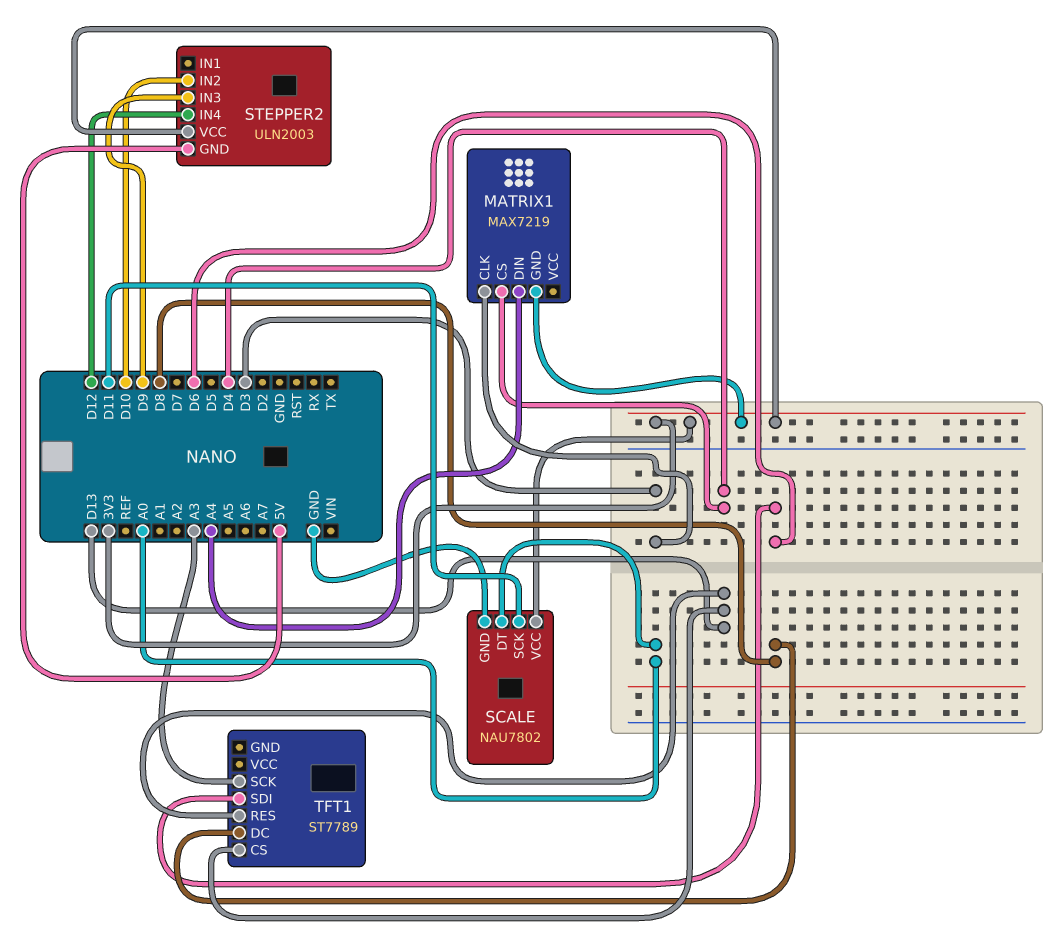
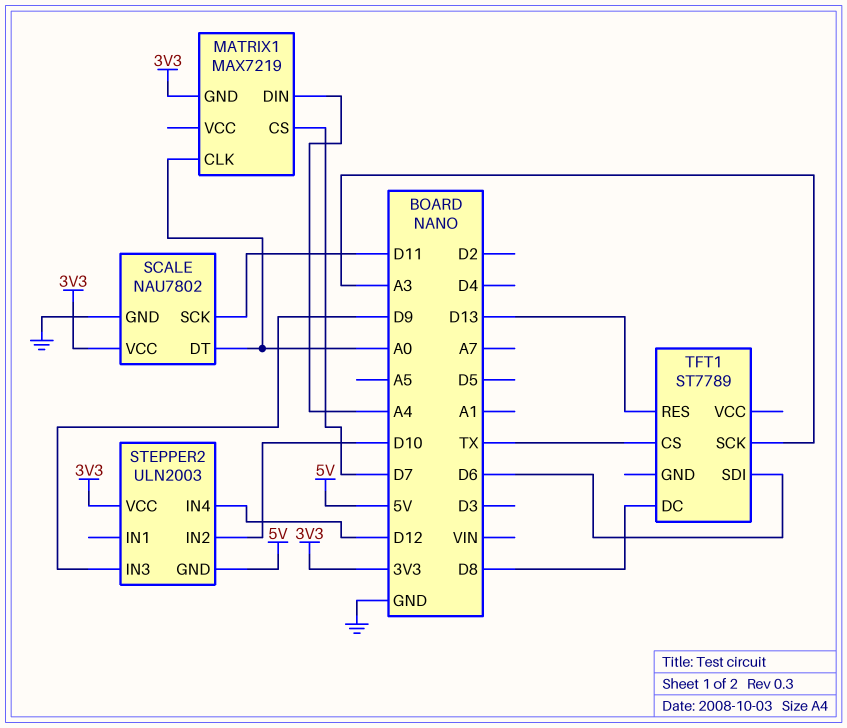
MATRIX1 pin CLK: D3 -> A0
MATRIX1 pin CS: D4 -> D7
TFT1 pin CS: D13 -> TX

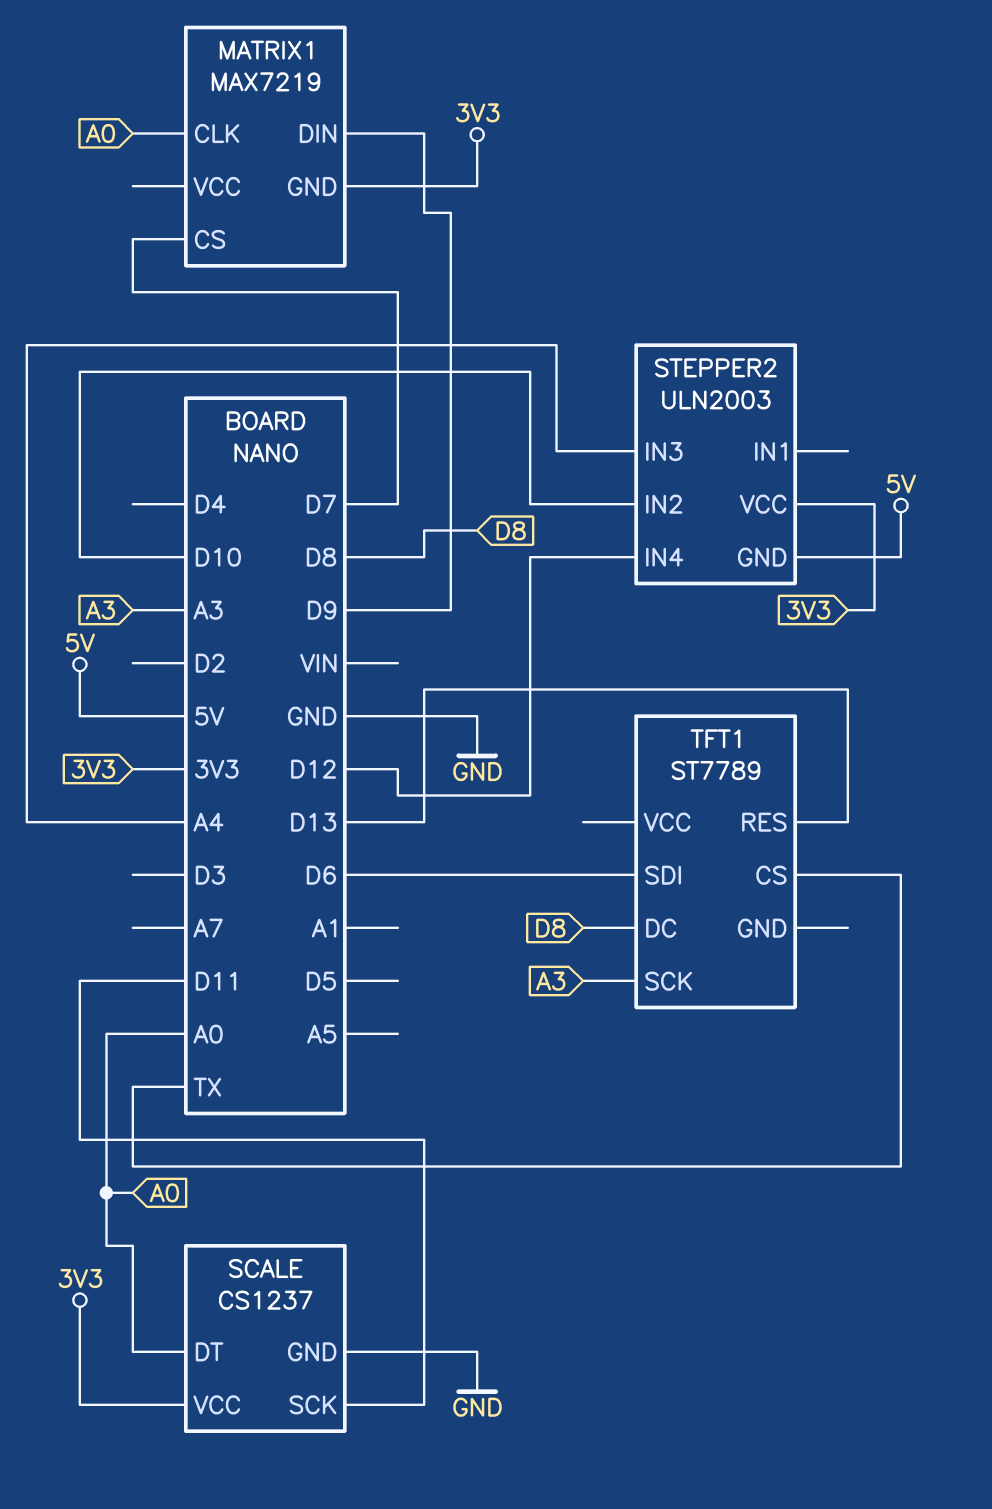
MATRIX1 pin DIN: A4 -> D9
SCALE: NAU7802 -> CS1237
STEPPER2 pin IN3: D9 -> A4

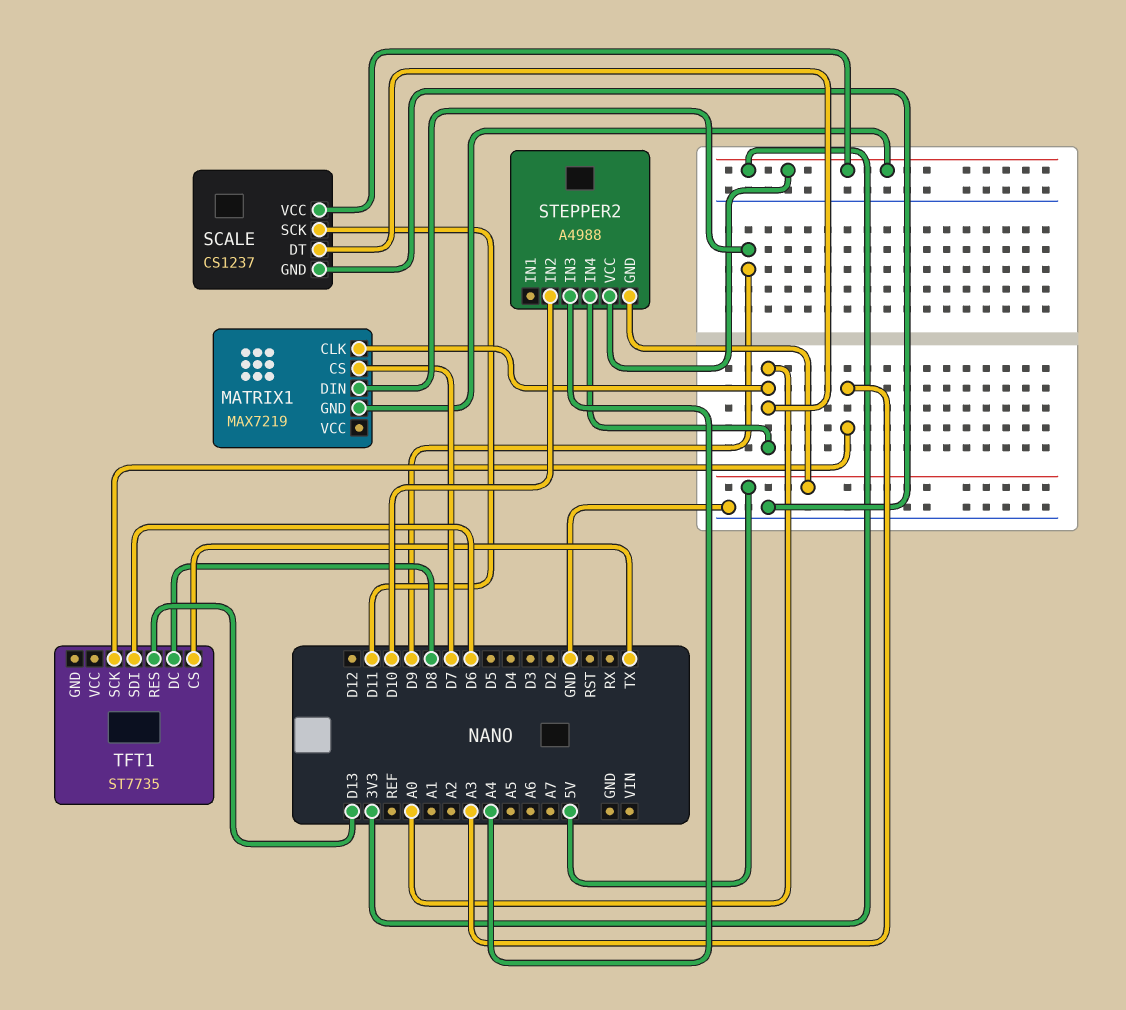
STEPPER2: ULN2003 -> A4988
STEPPER2 pin IN4: D12 -> A0
TFT1: ST7789 -> ST7735

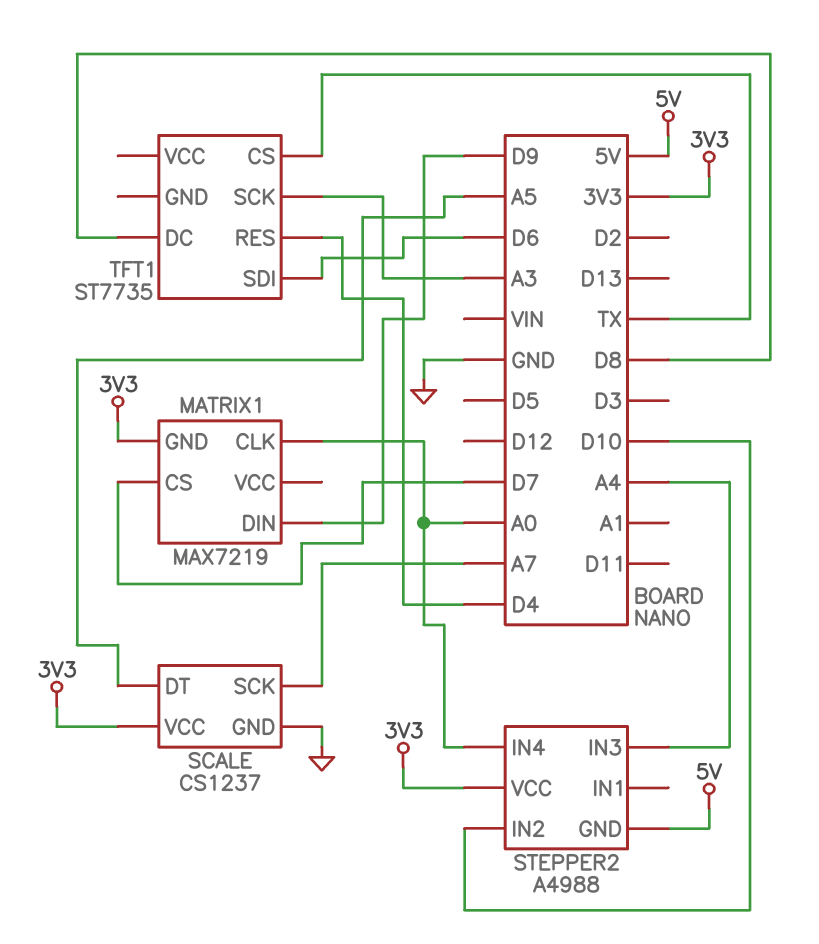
SCALE pin DT: A0 -> A5
SCALE pin SCK: D11 -> A7
TFT1 pin RES: D13 -> D4

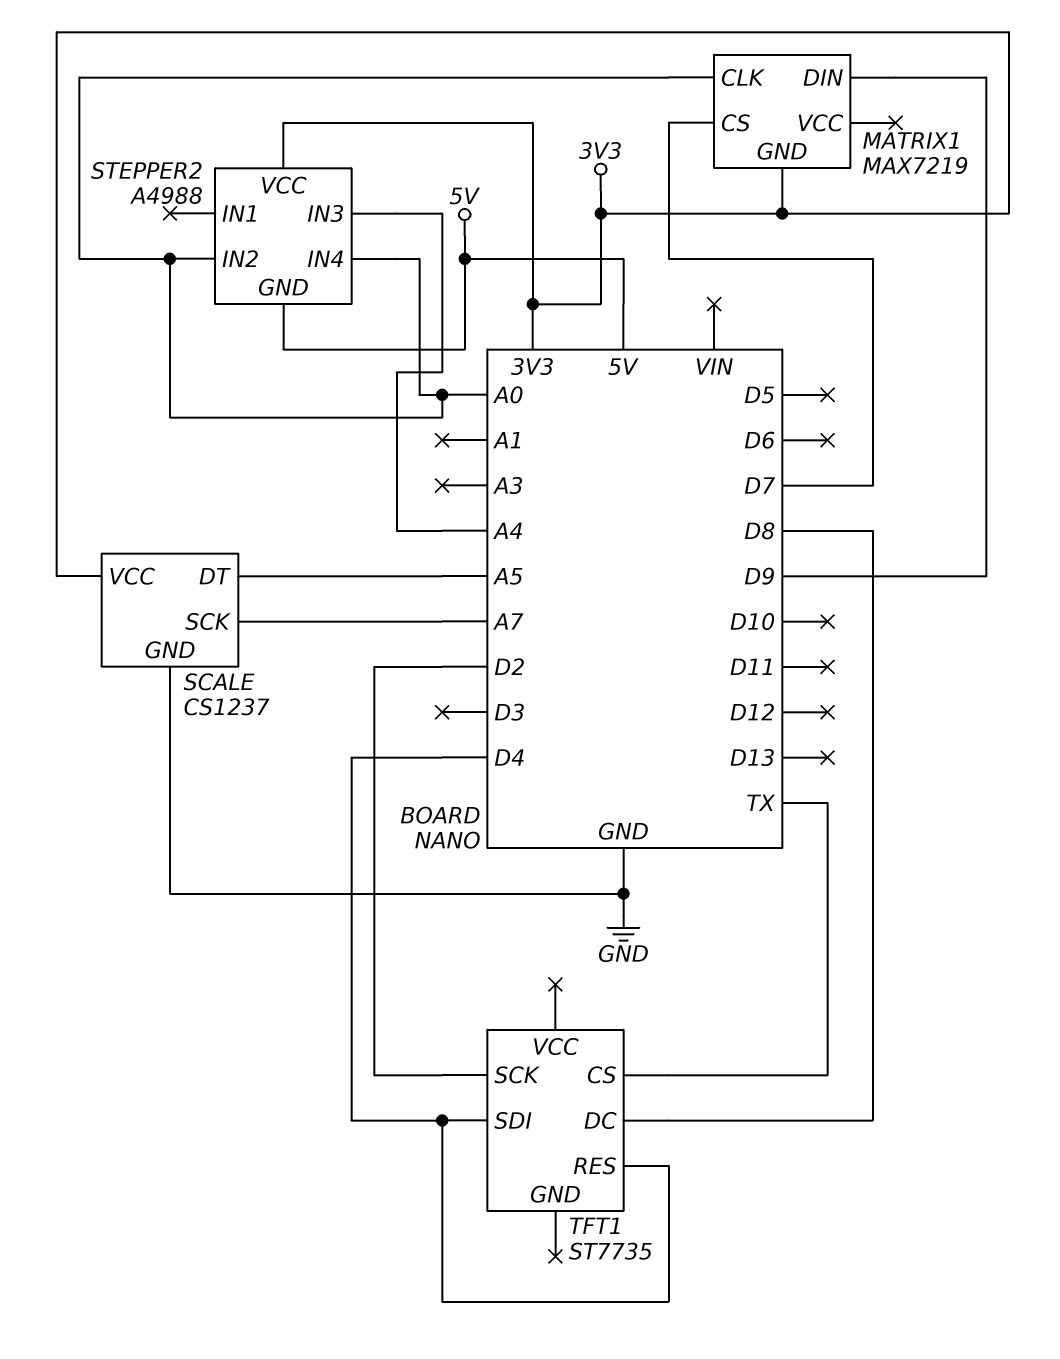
STEPPER2 pin IN2: D10 -> A0
TFT1 pin SCK: A3 -> D2
TFT1 pin SDI: D6 -> D4

